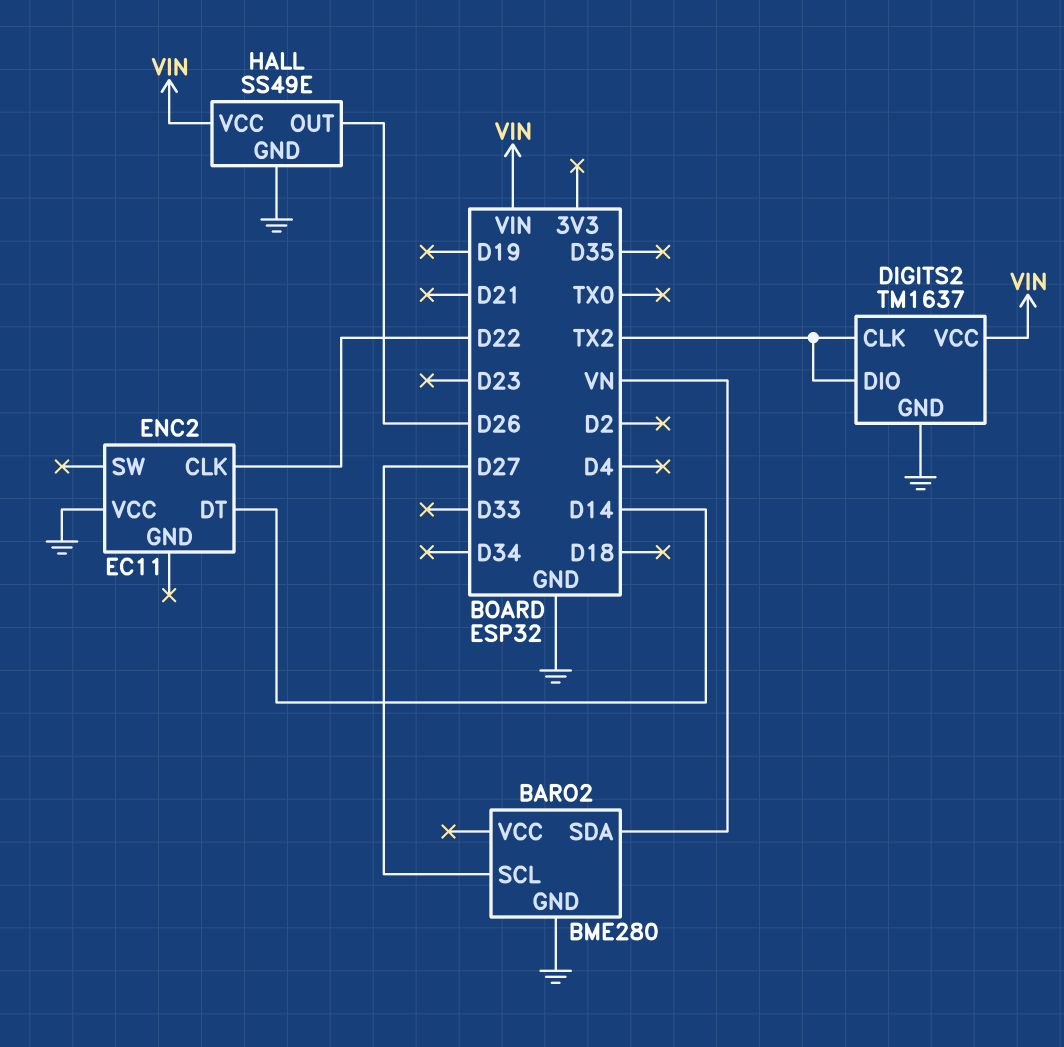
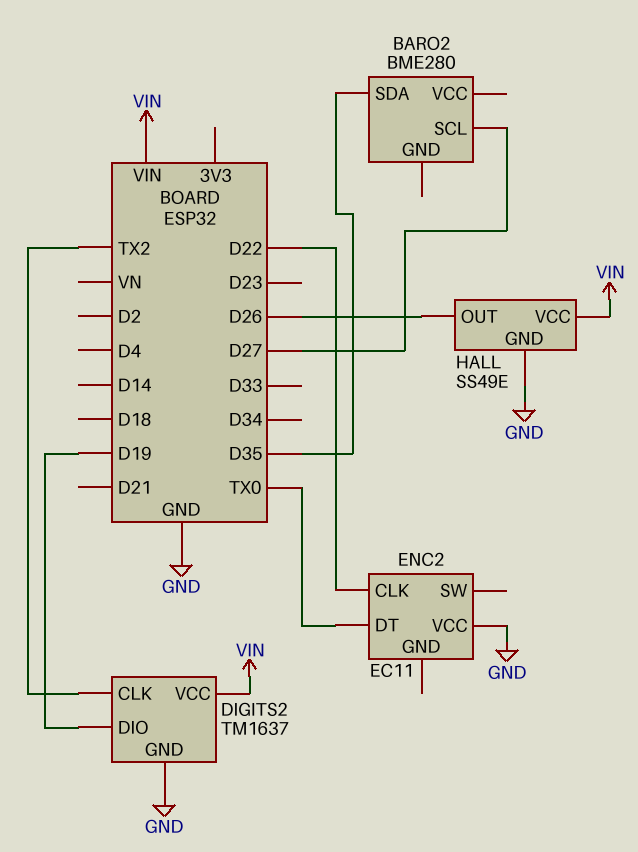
BARO2 pin GND: GND -> none
BARO2 pin SDA: VN -> D35
DIGITS2 pin DIO: TX2 -> D19
ENC2 pin DT: D14 -> TX0

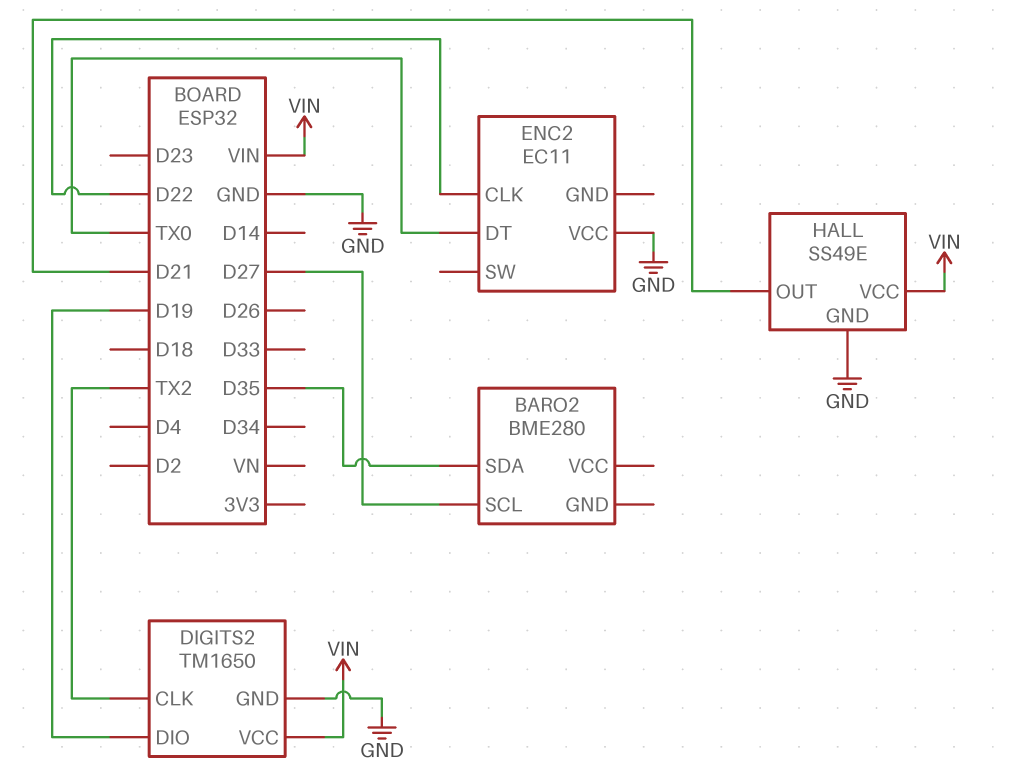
DIGITS2: TM1637 -> TM1650
HALL pin OUT: D26 -> D21

